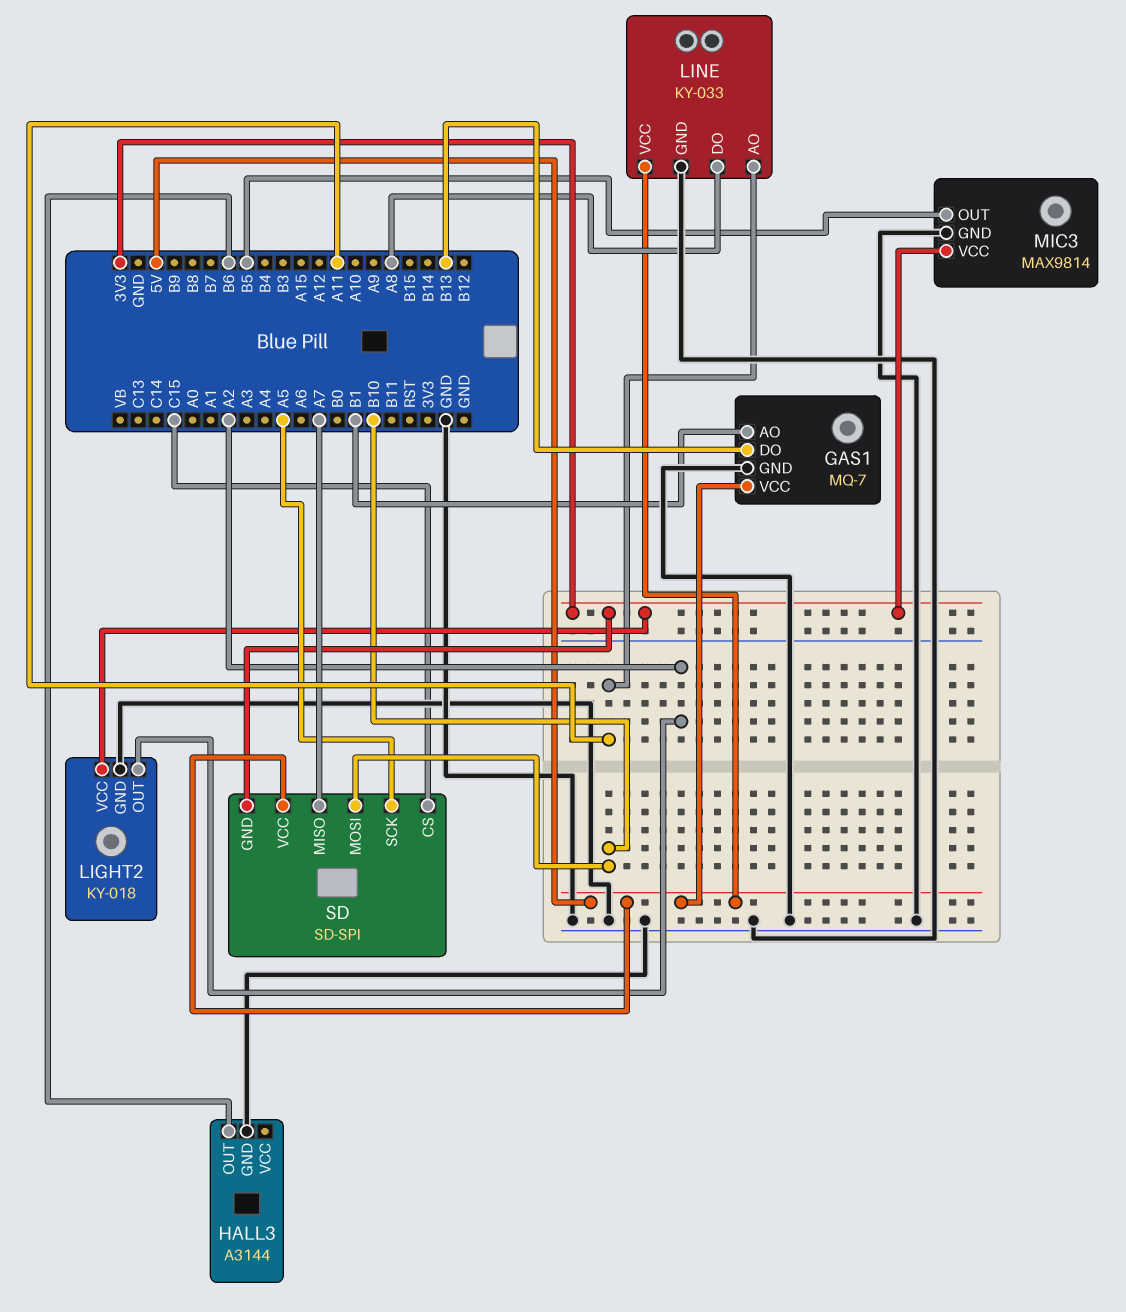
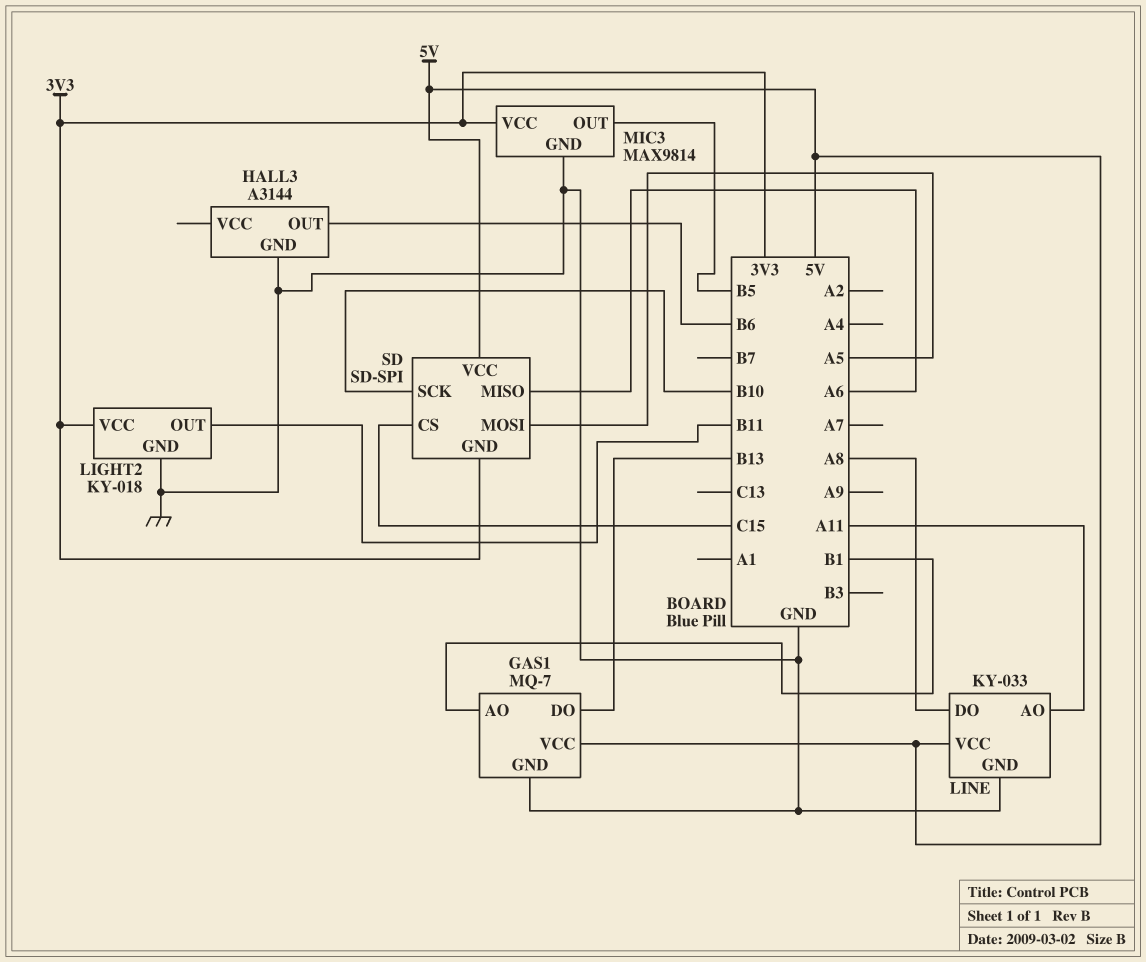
LIGHT2 pin OUT: A2 -> B11
SD pin MISO: A7 -> A6
SD pin MOSI: B10 -> A5
SD pin SCK: A5 -> B10

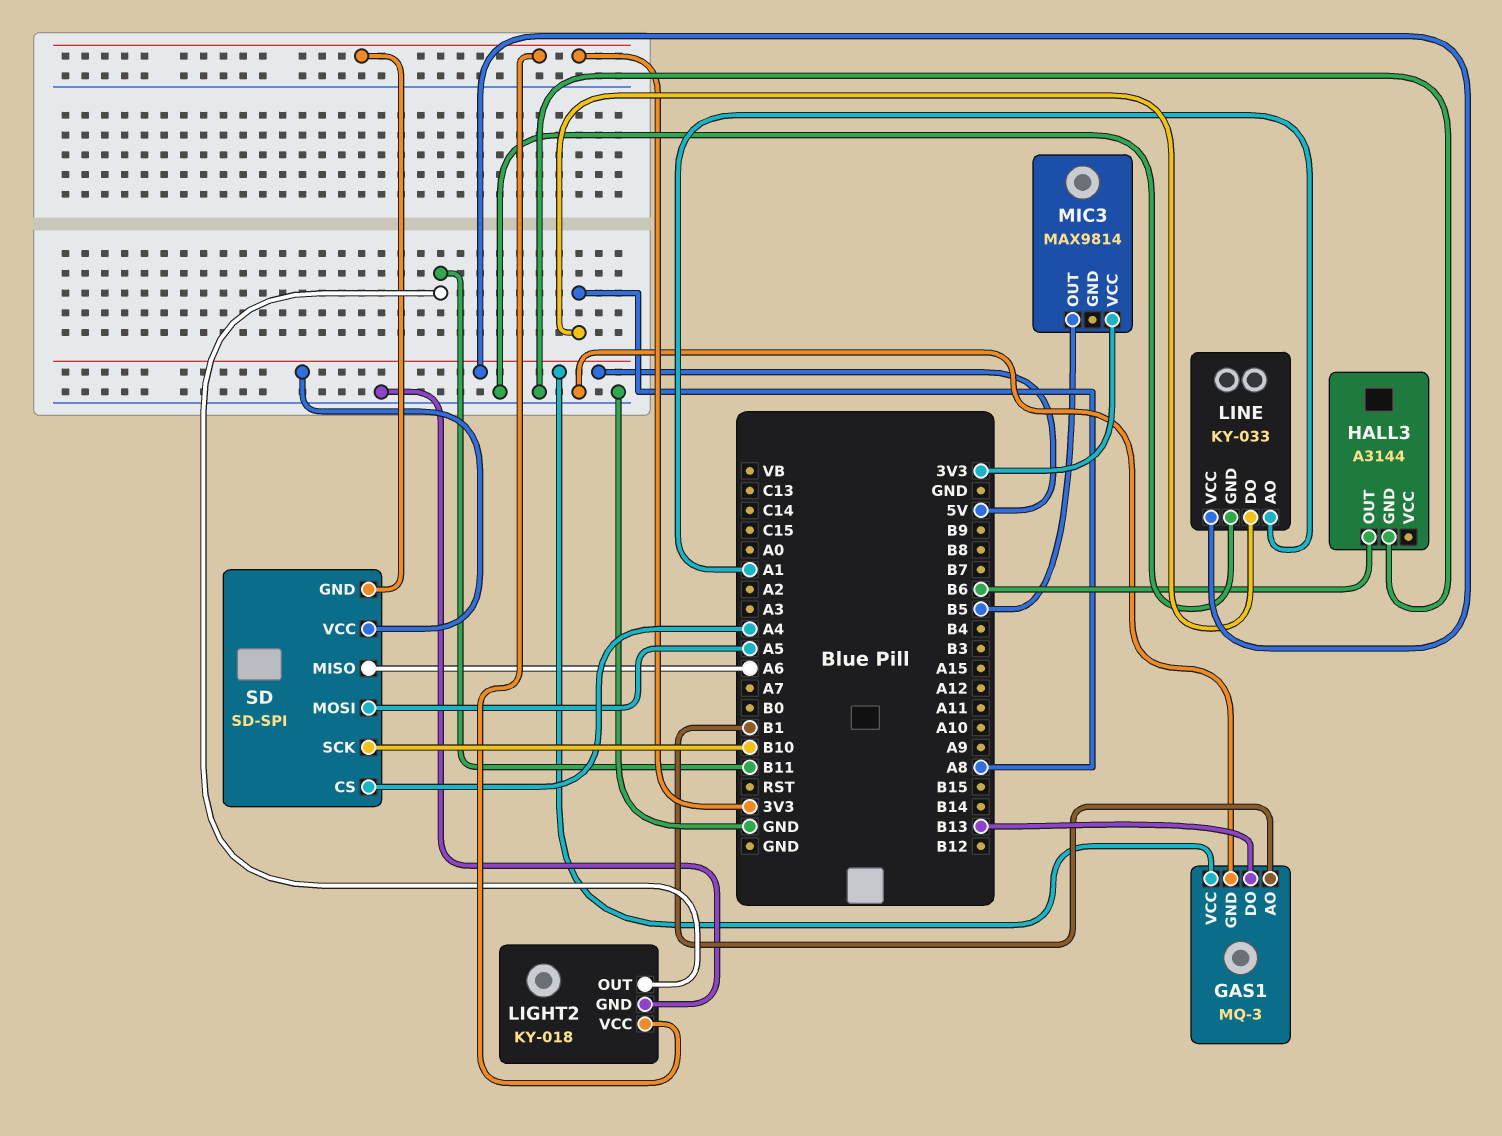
GAS1: MQ-7 -> MQ-3
LINE pin AO: A11 -> A1
MIC3 pin GND: GND -> none
SD pin CS: C15 -> A4

